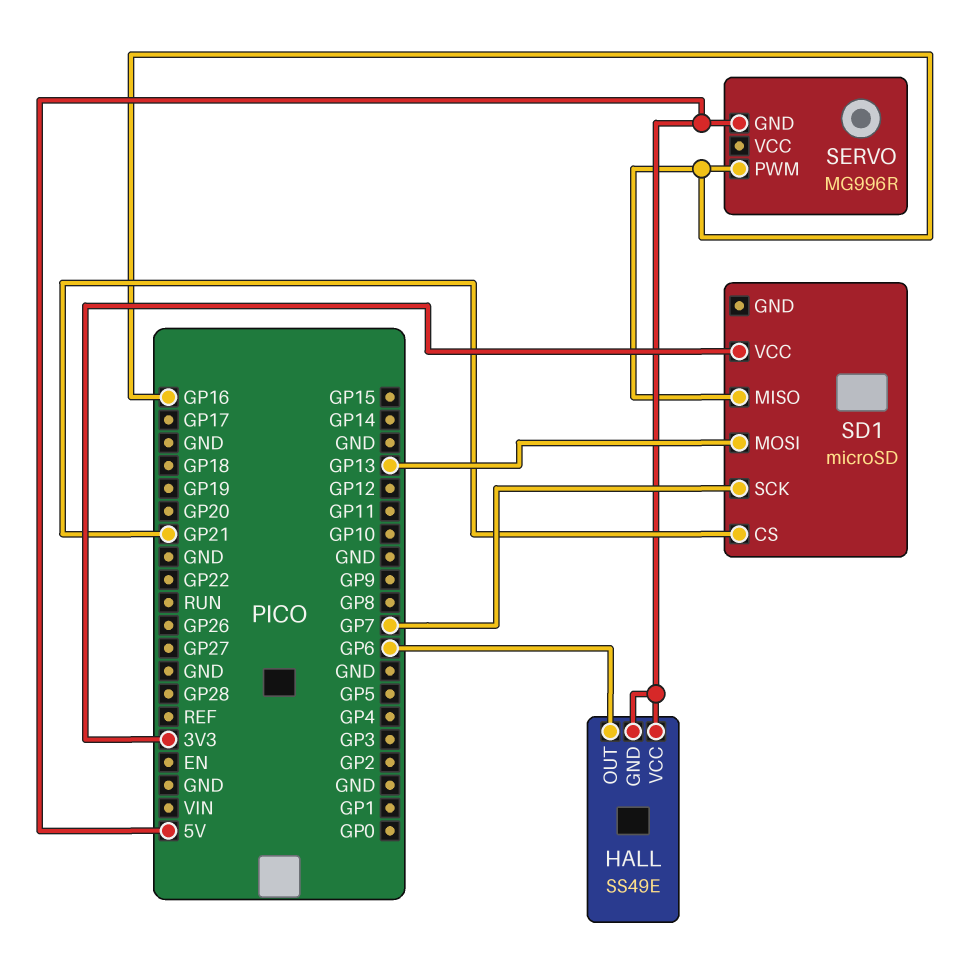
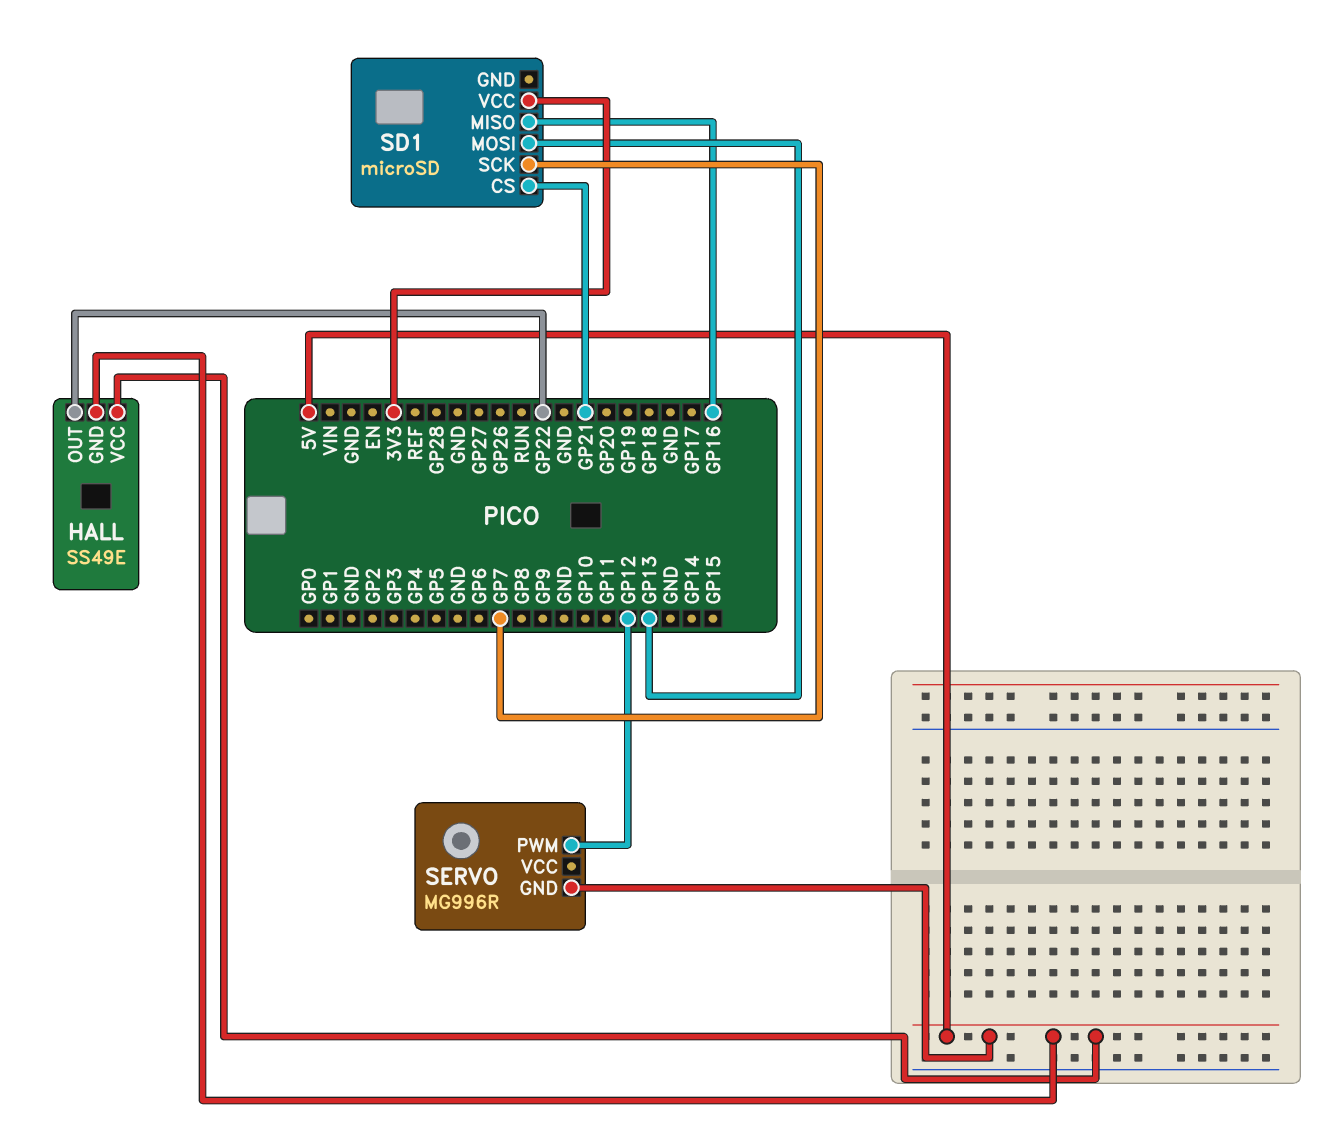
HALL pin OUT: GP6 -> GP22
SERVO pin PWM: GP16 -> GP12

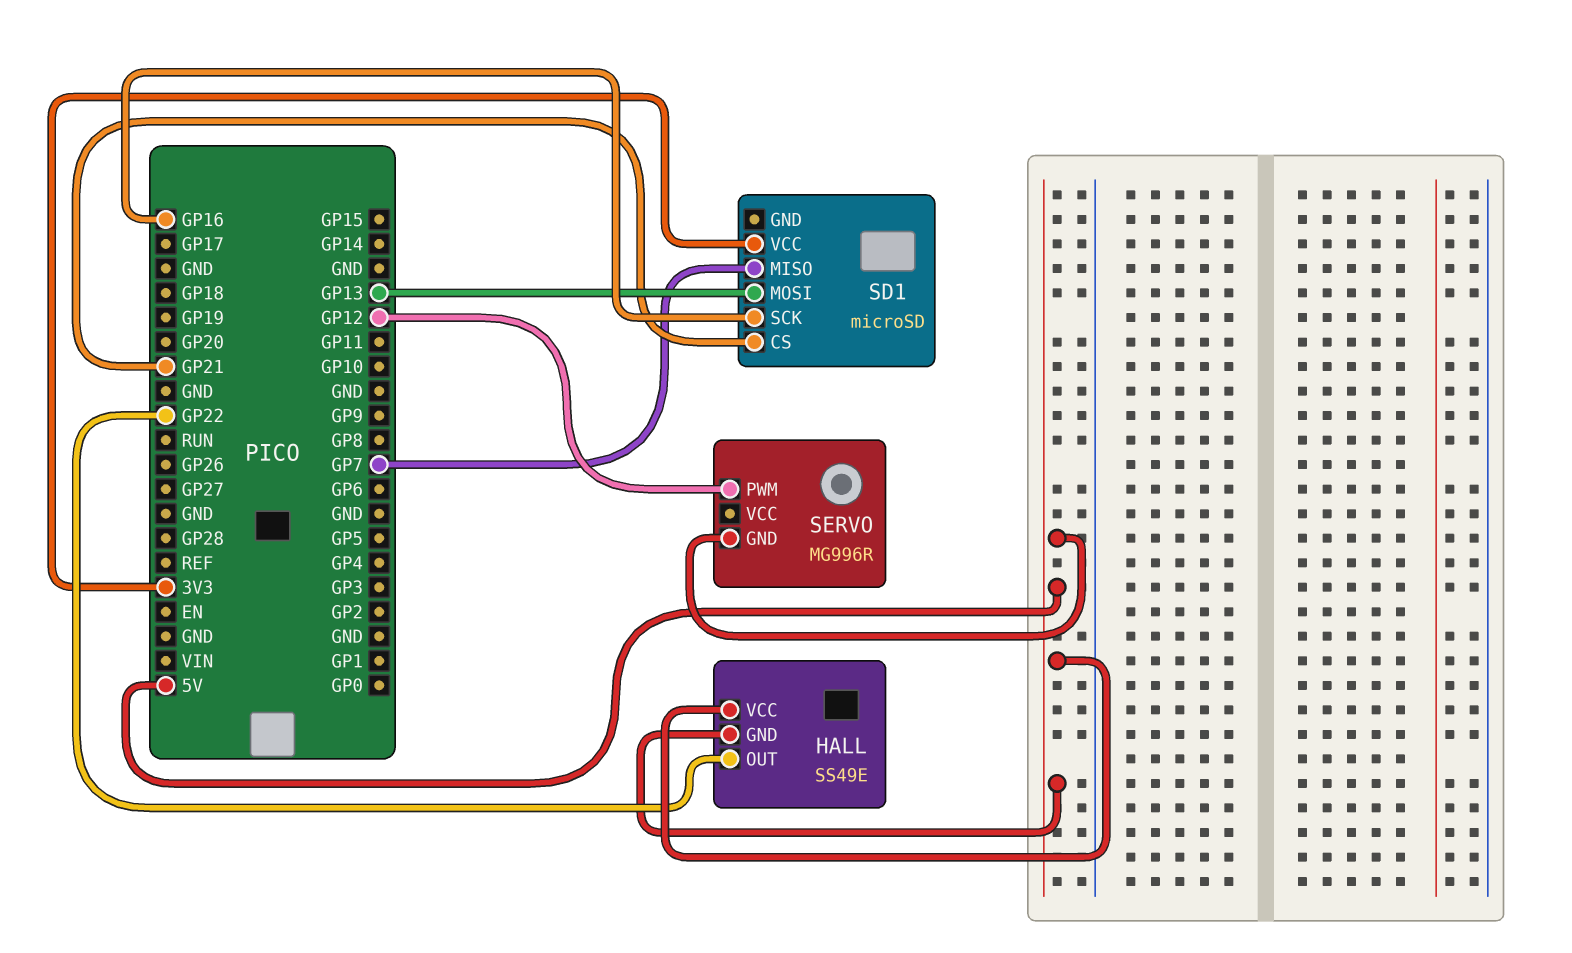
SD1 pin MISO: GP16 -> GP7
SD1 pin SCK: GP7 -> GP16

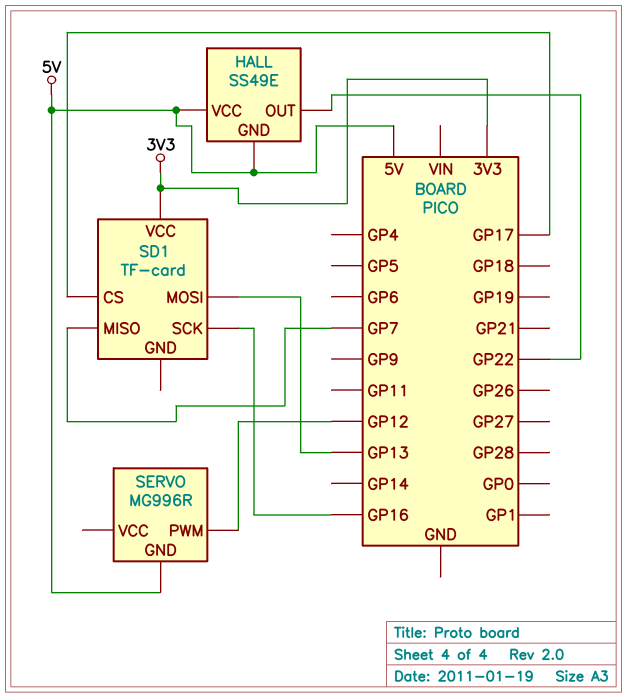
SD1: microSD -> TF-card
SD1 pin CS: GP21 -> GP17

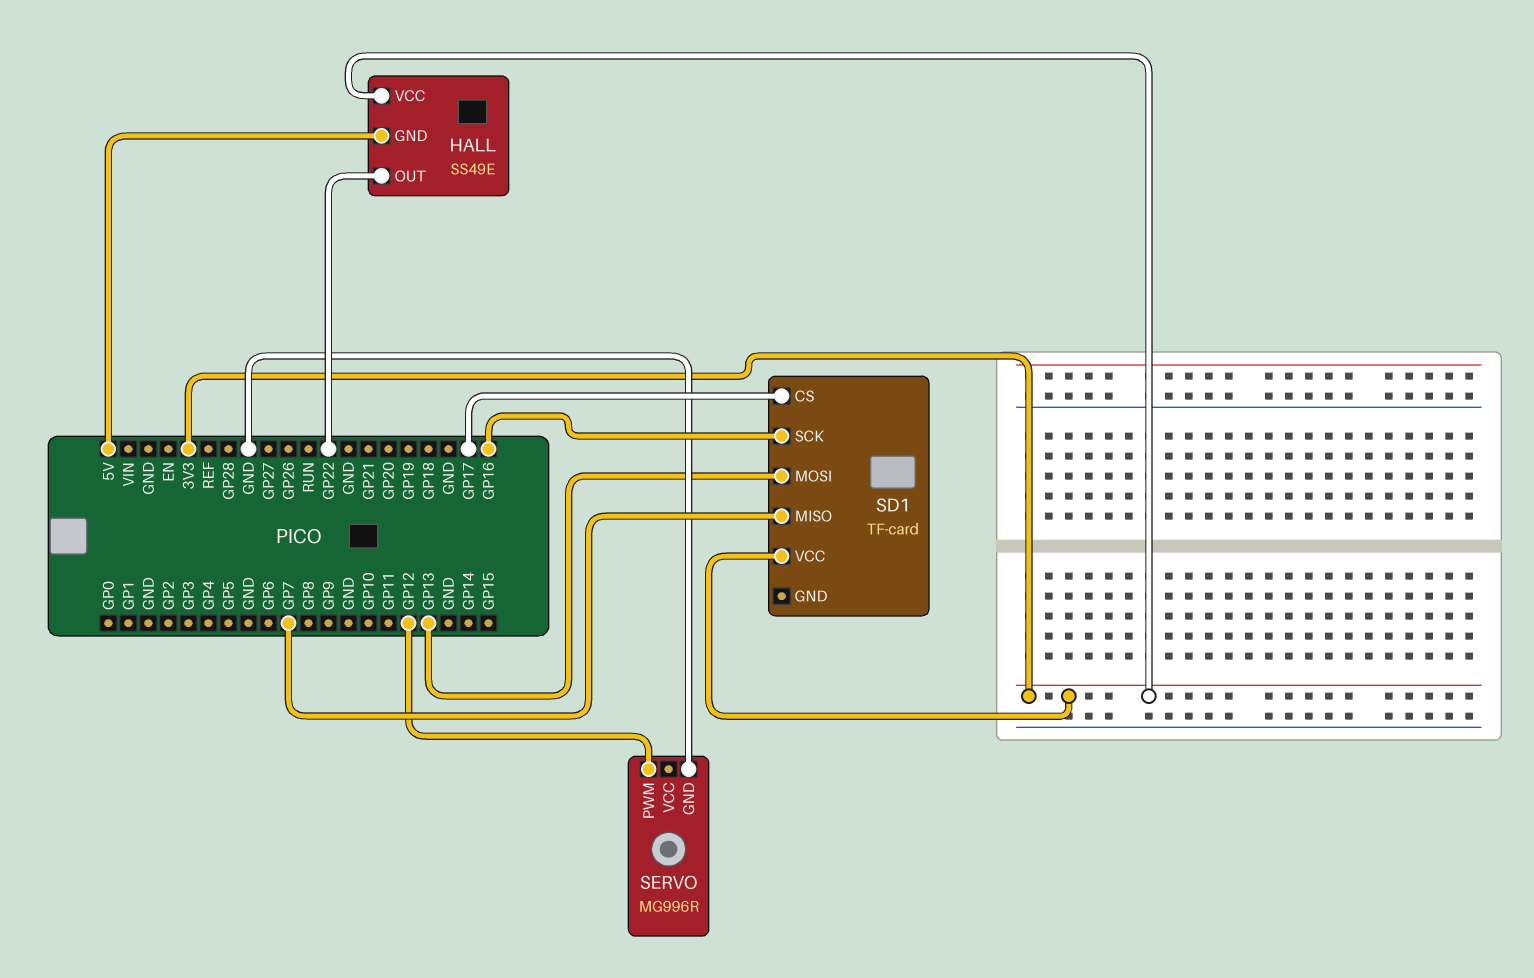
HALL pin VCC: 5V -> 3V3
SERVO pin GND: 5V -> GND

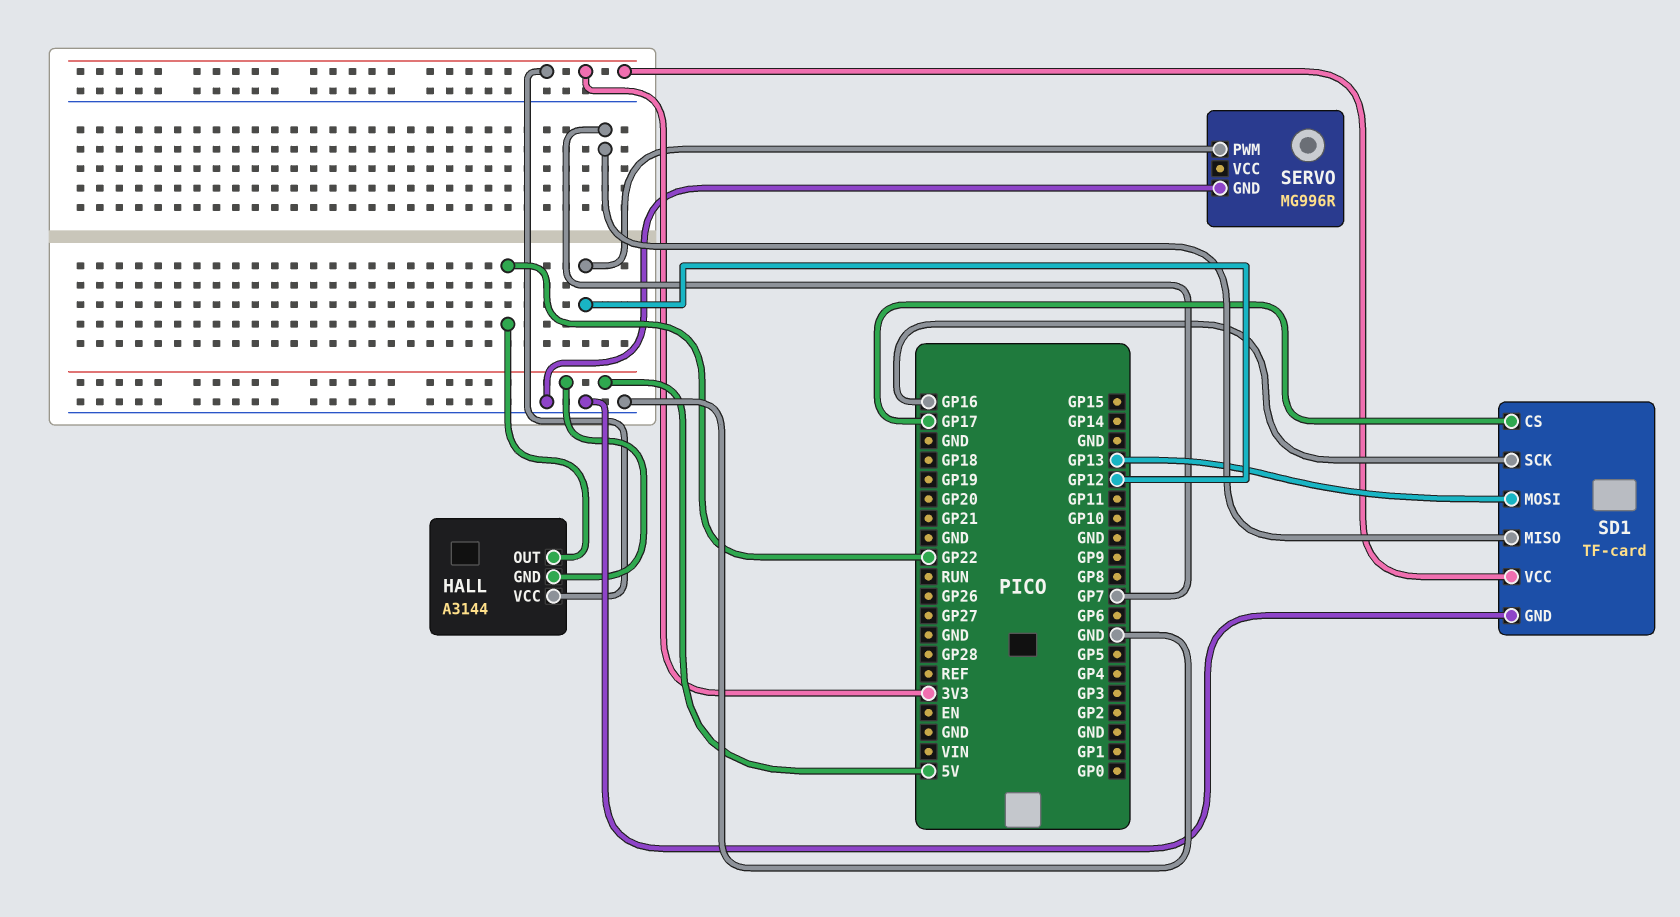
HALL: SS49E -> A3144
SD1 pin GND: none -> GND

